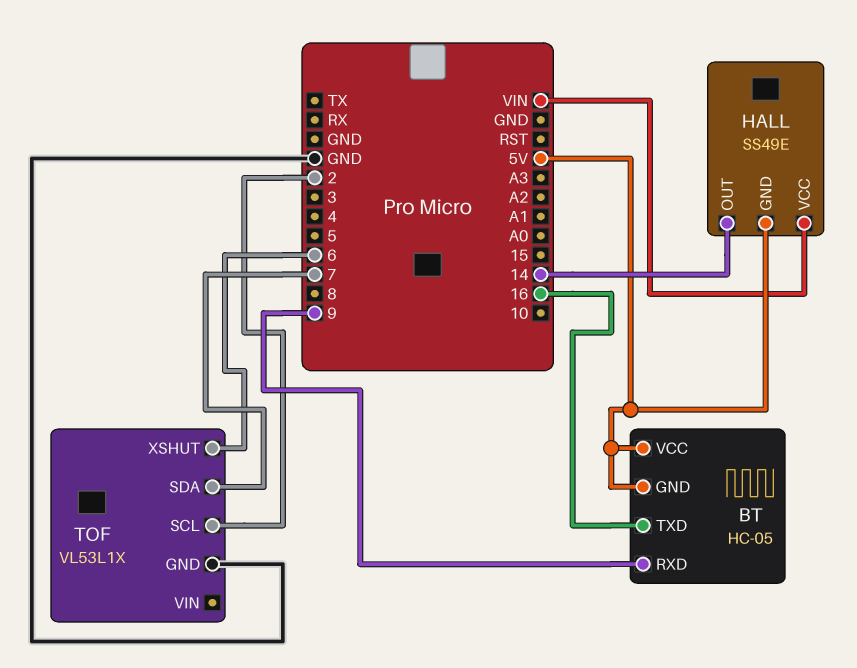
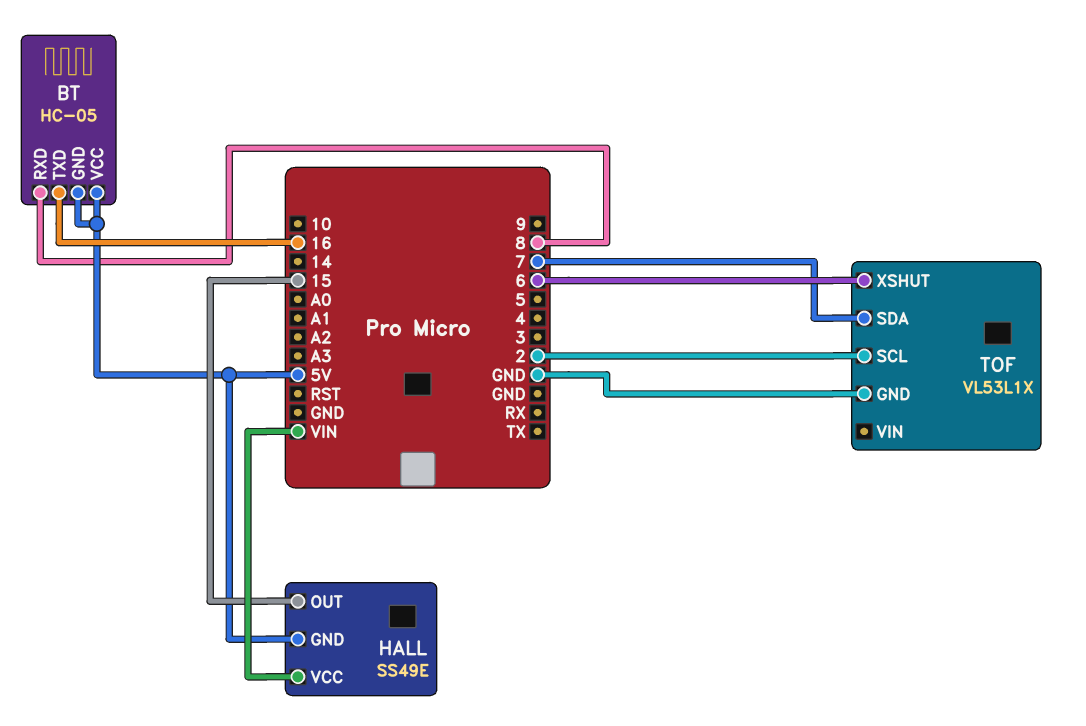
BT pin RXD: 9 -> 8
HALL pin OUT: 14 -> 15

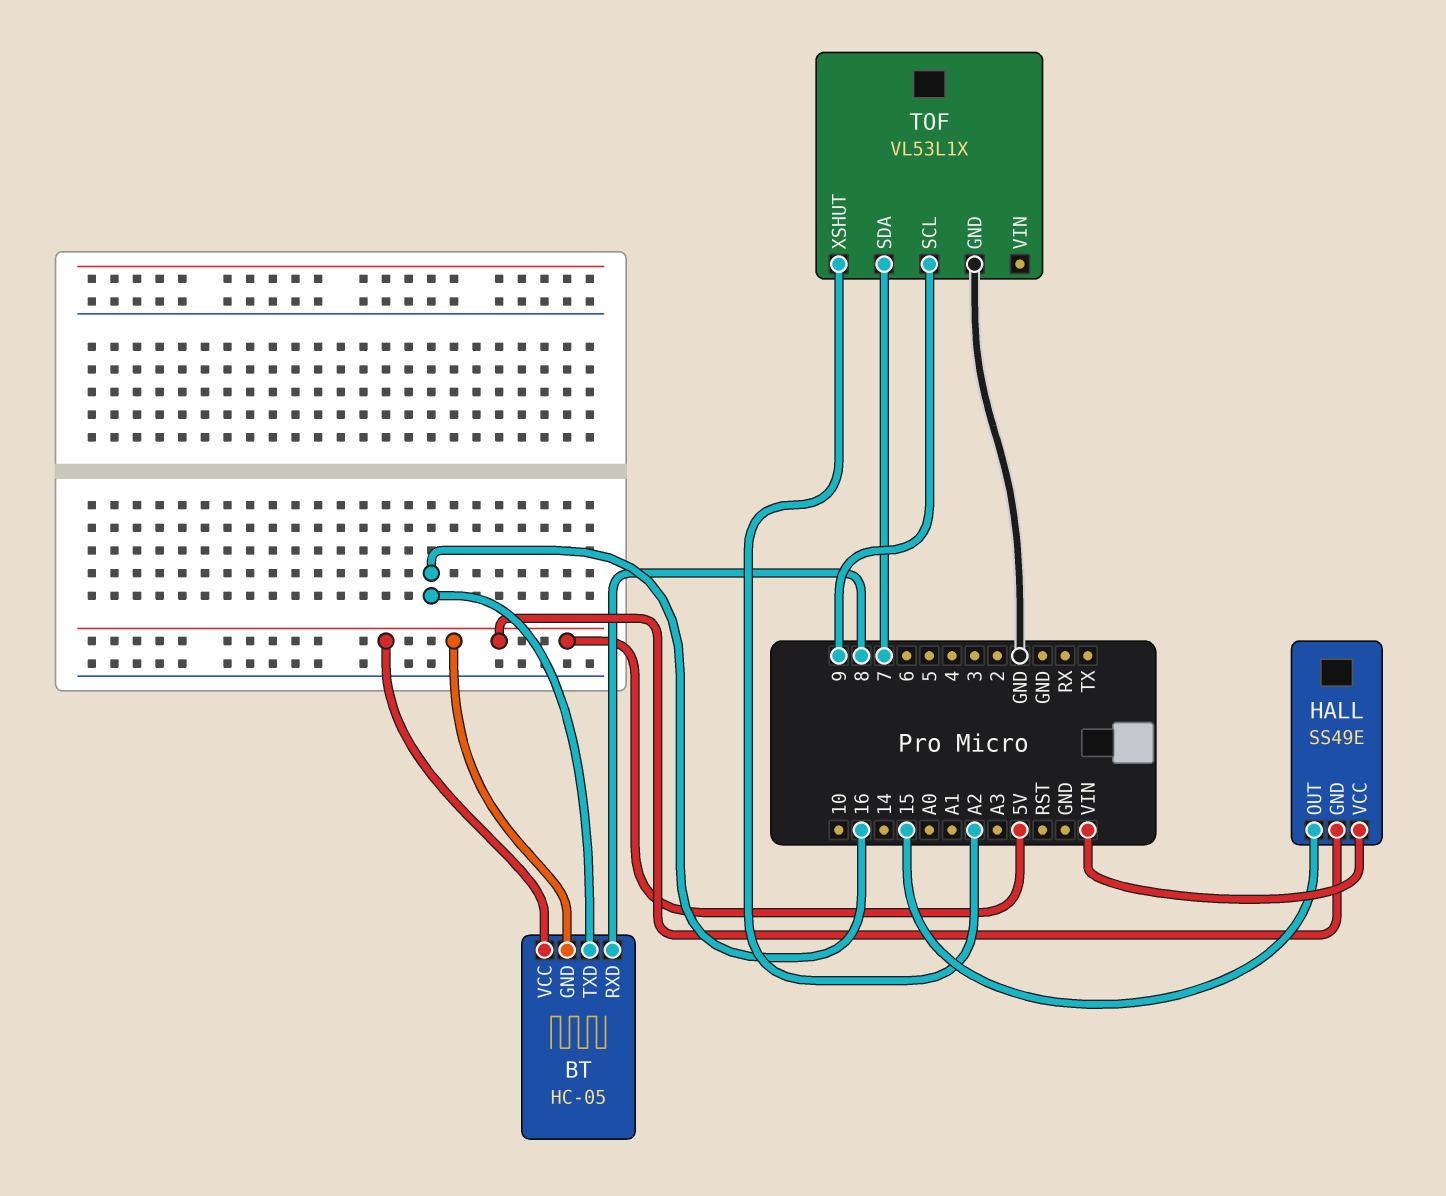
TOF pin SCL: 2 -> 9
TOF pin XSHUT: 6 -> A2

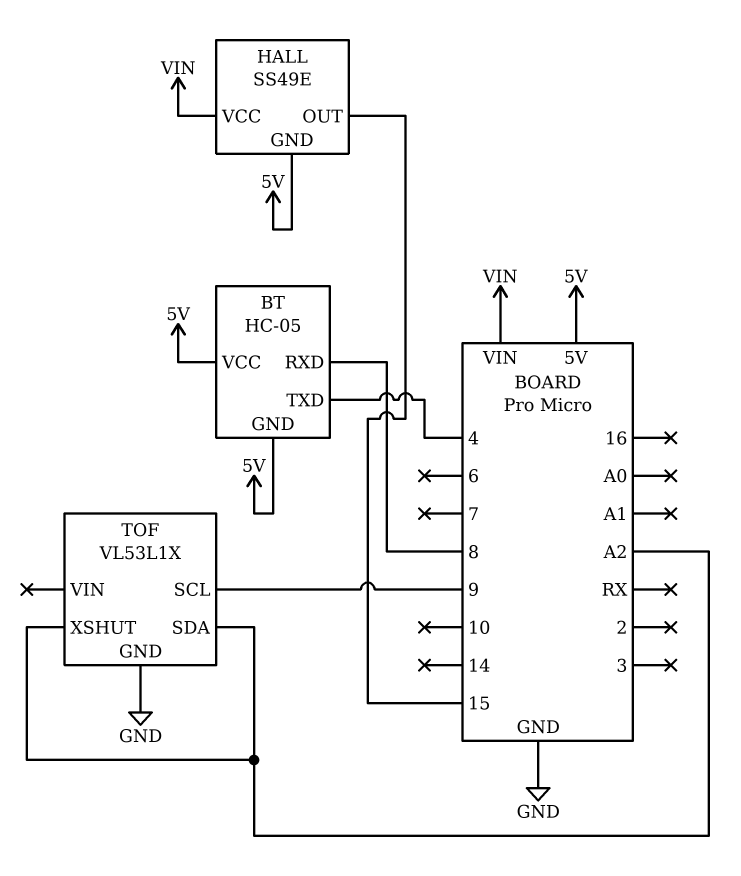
BT pin TXD: 16 -> 4
TOF pin SDA: 7 -> A2

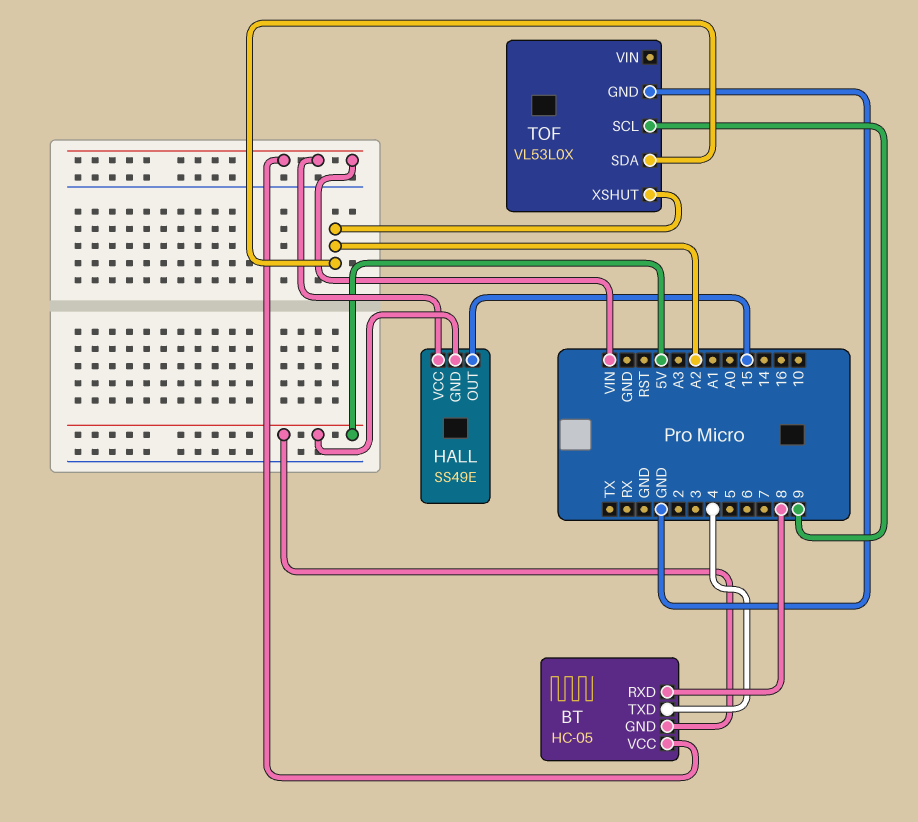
BT pin VCC: 5V -> VIN
TOF: VL53L1X -> VL53L0X

